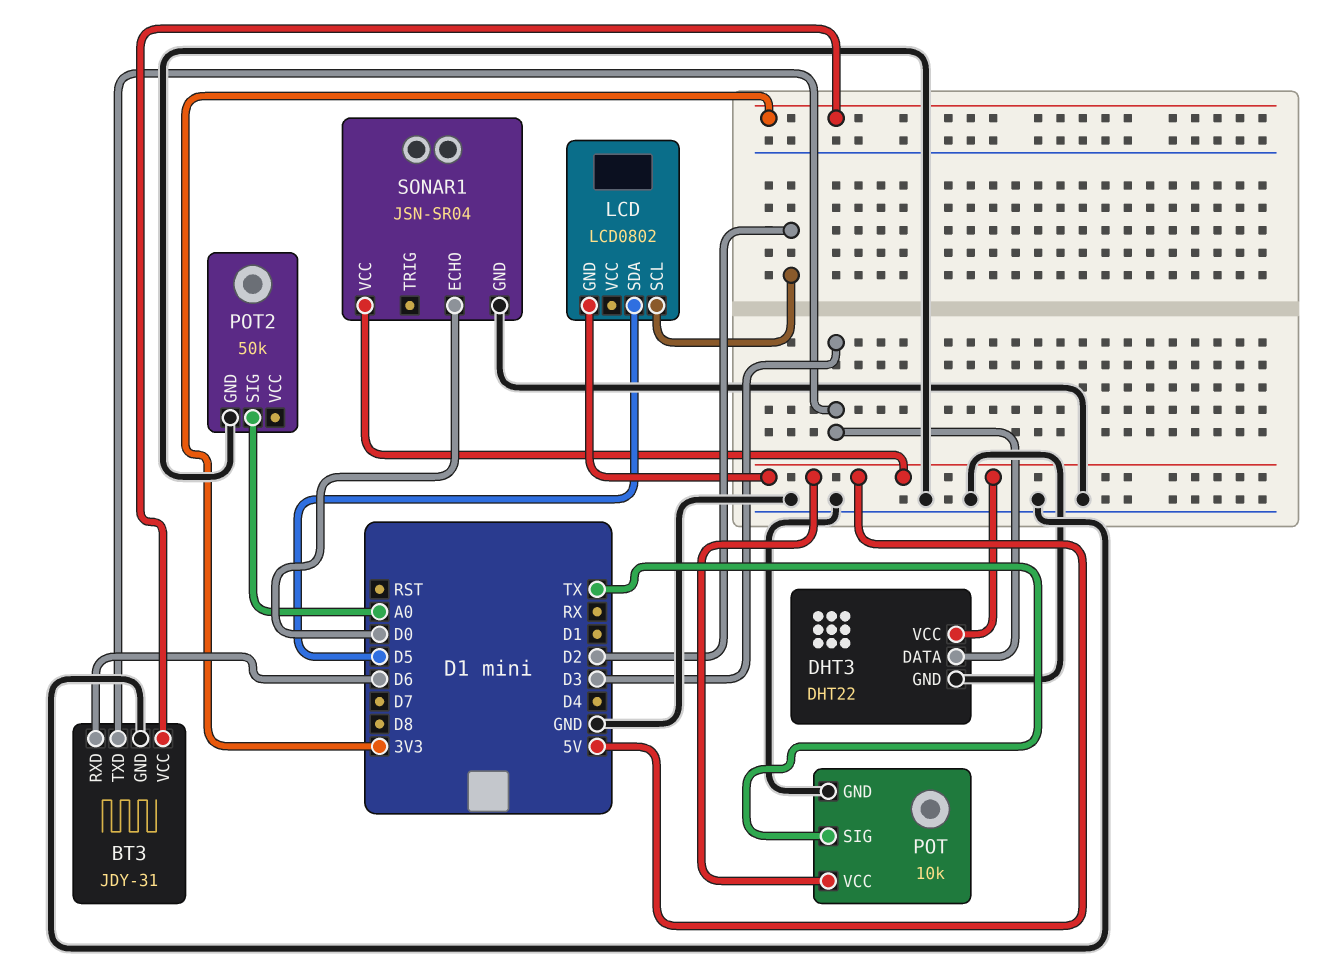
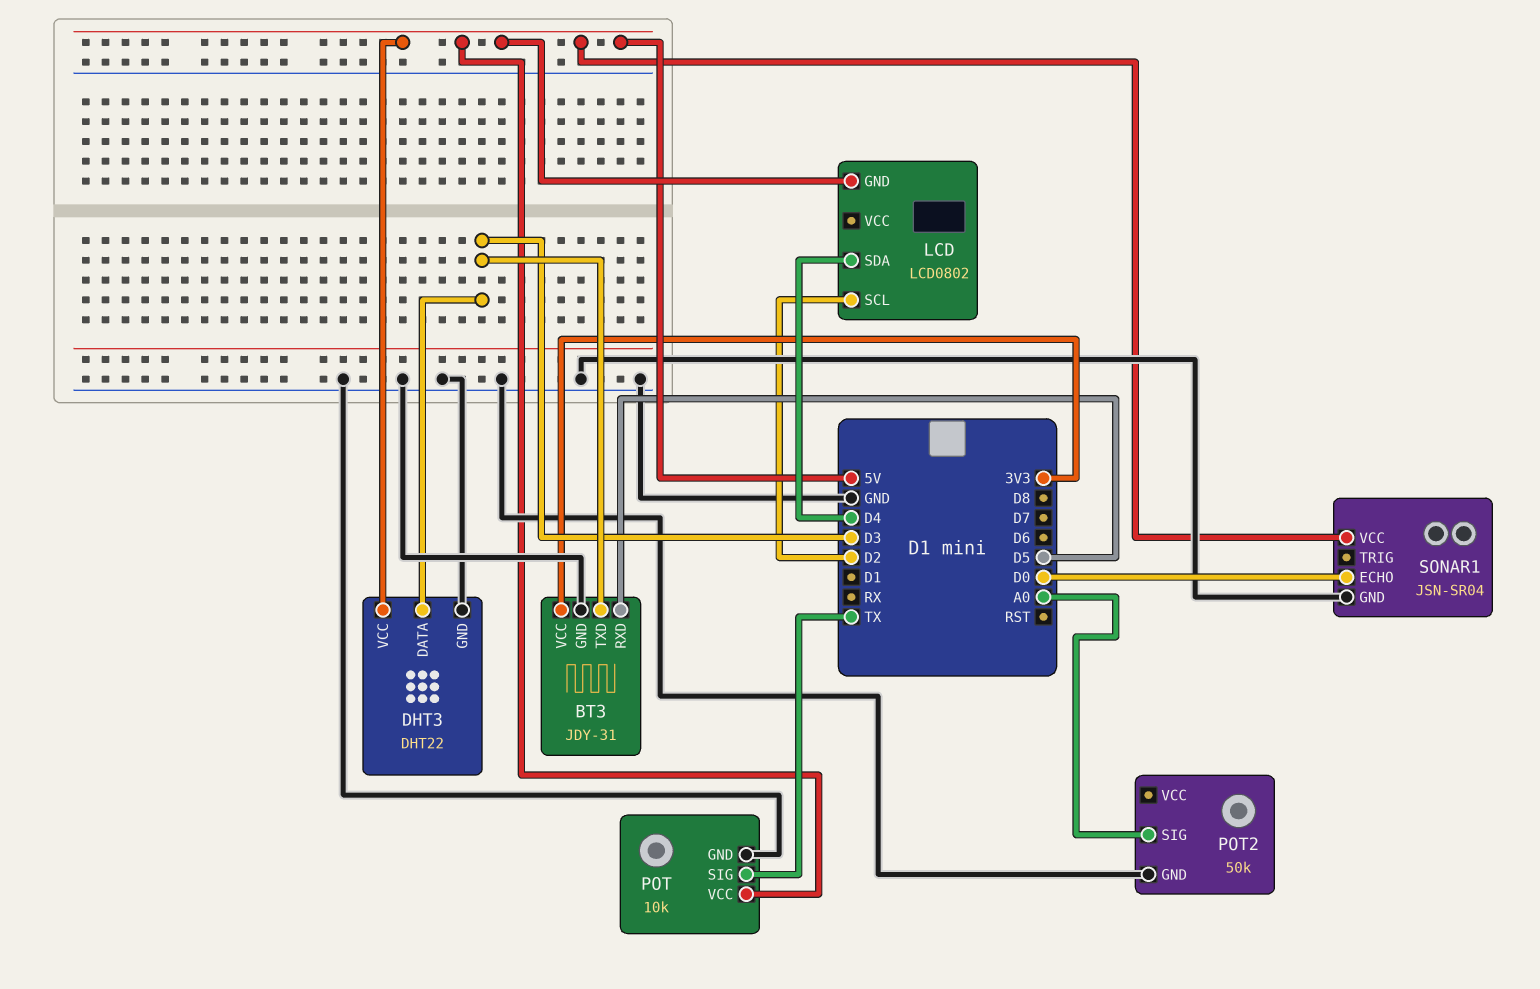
BT3 pin RXD: D6 -> D5
LCD pin SDA: D5 -> D4

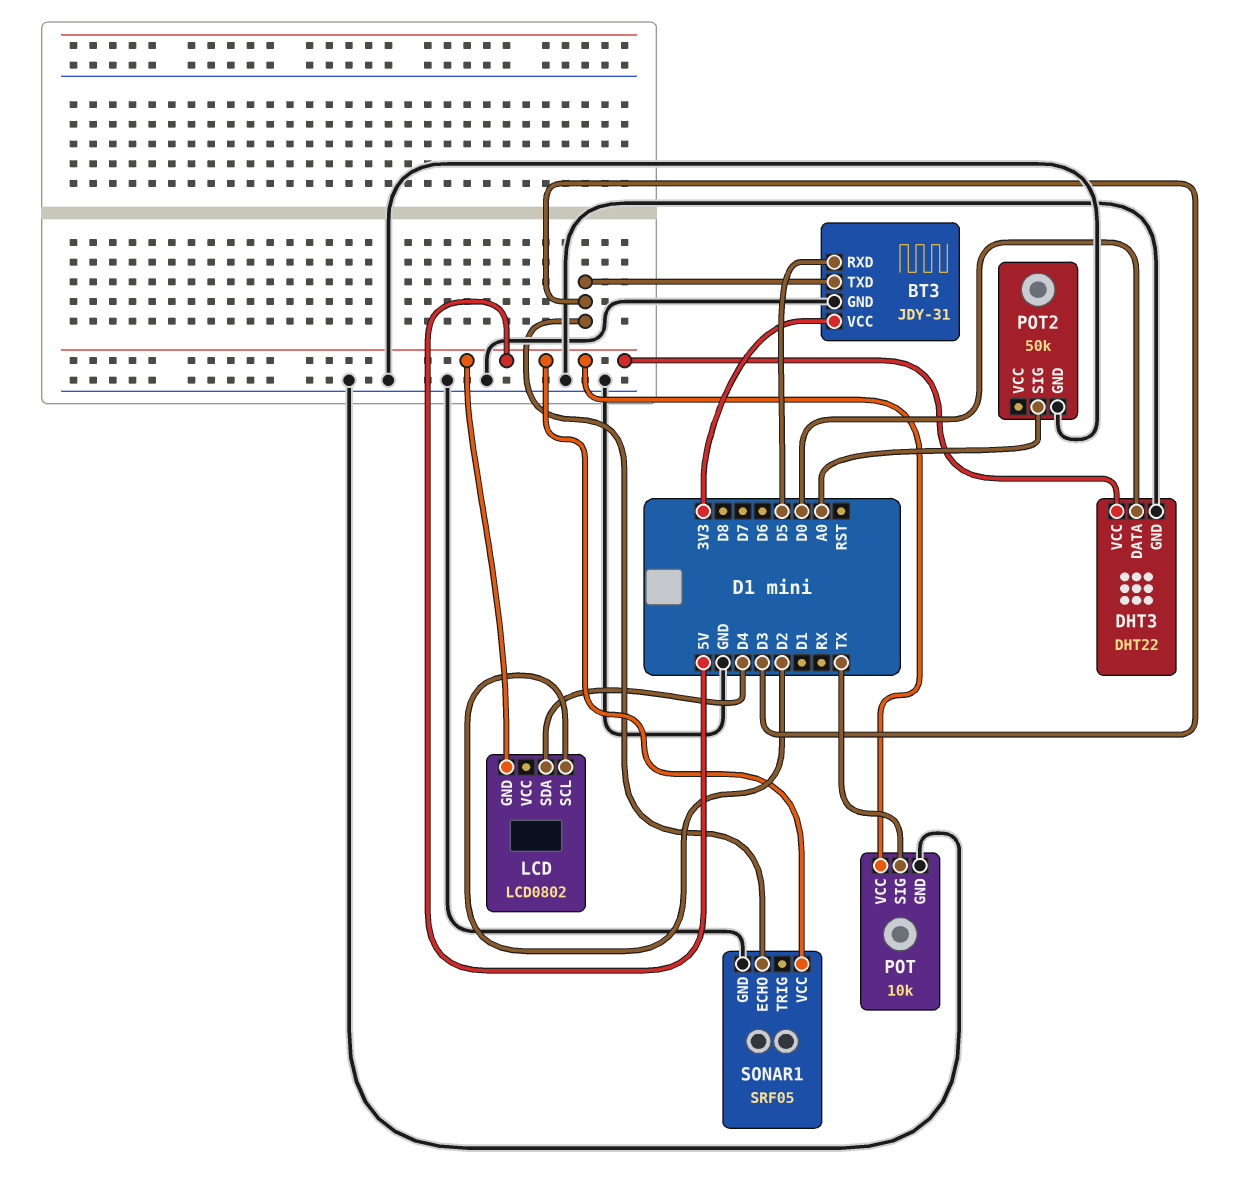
DHT3 pin DATA: D3 -> D0
SONAR1: JSN-SR04 -> SRF05
SONAR1 pin ECHO: D0 -> D3

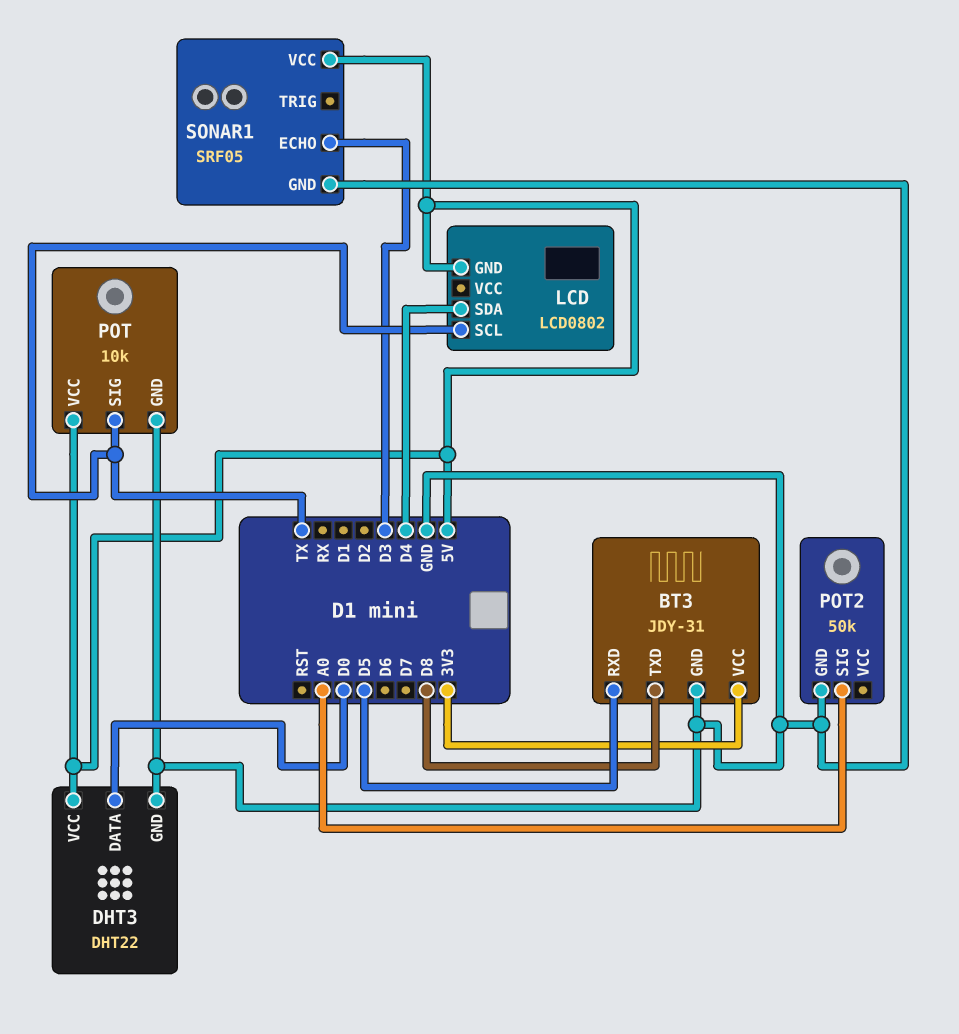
BT3 pin TXD: D3 -> D8
LCD pin SCL: D2 -> TX

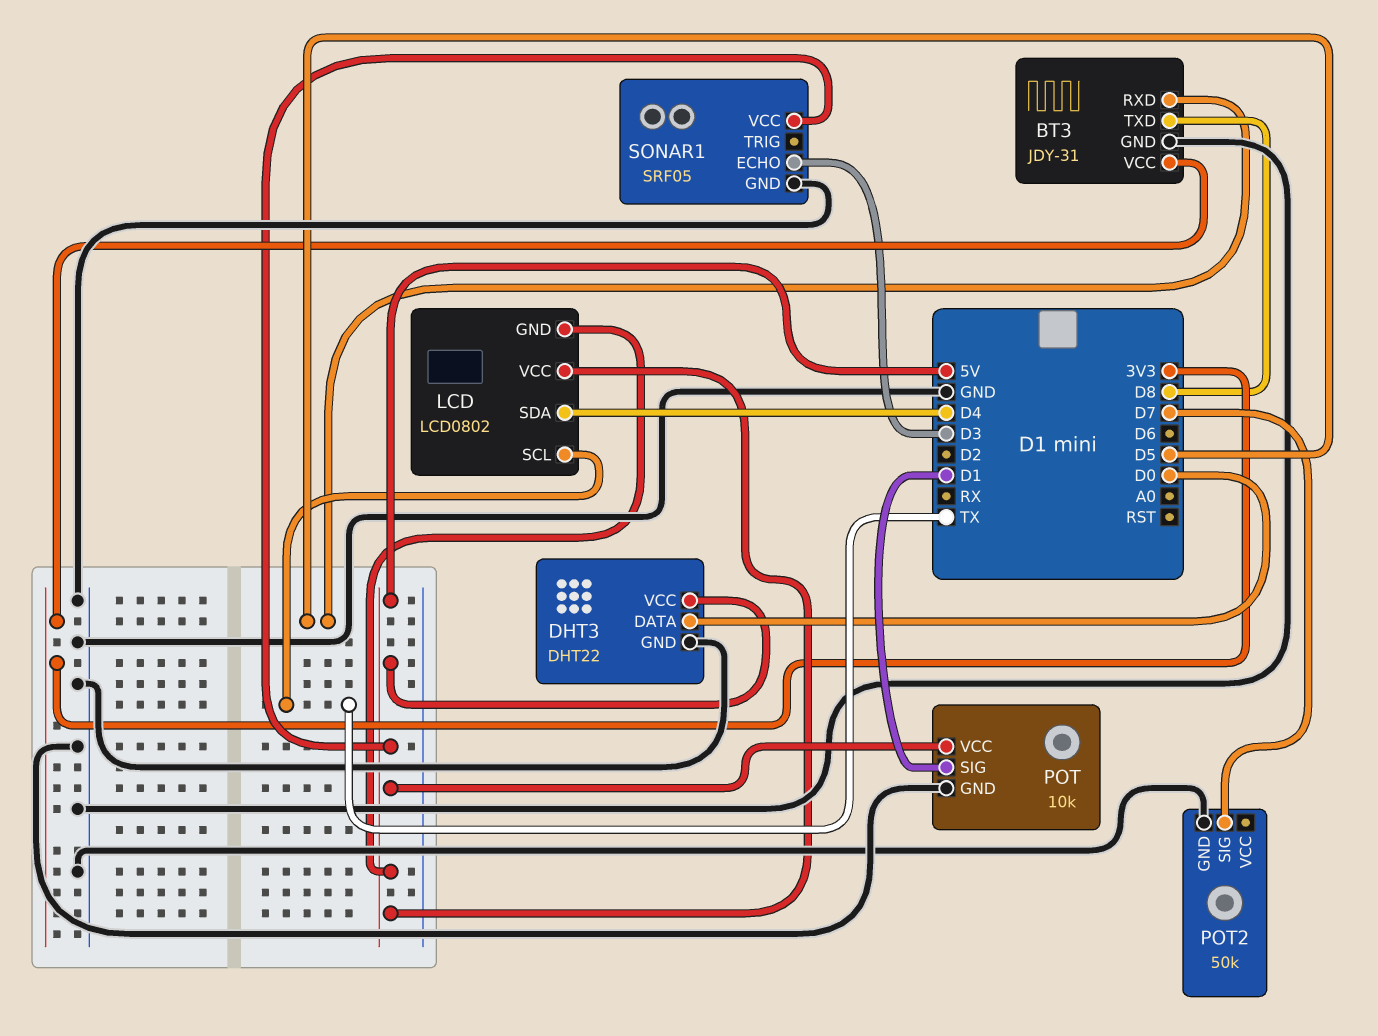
LCD pin VCC: none -> 5V
POT pin SIG: TX -> D1
POT2 pin SIG: A0 -> D7

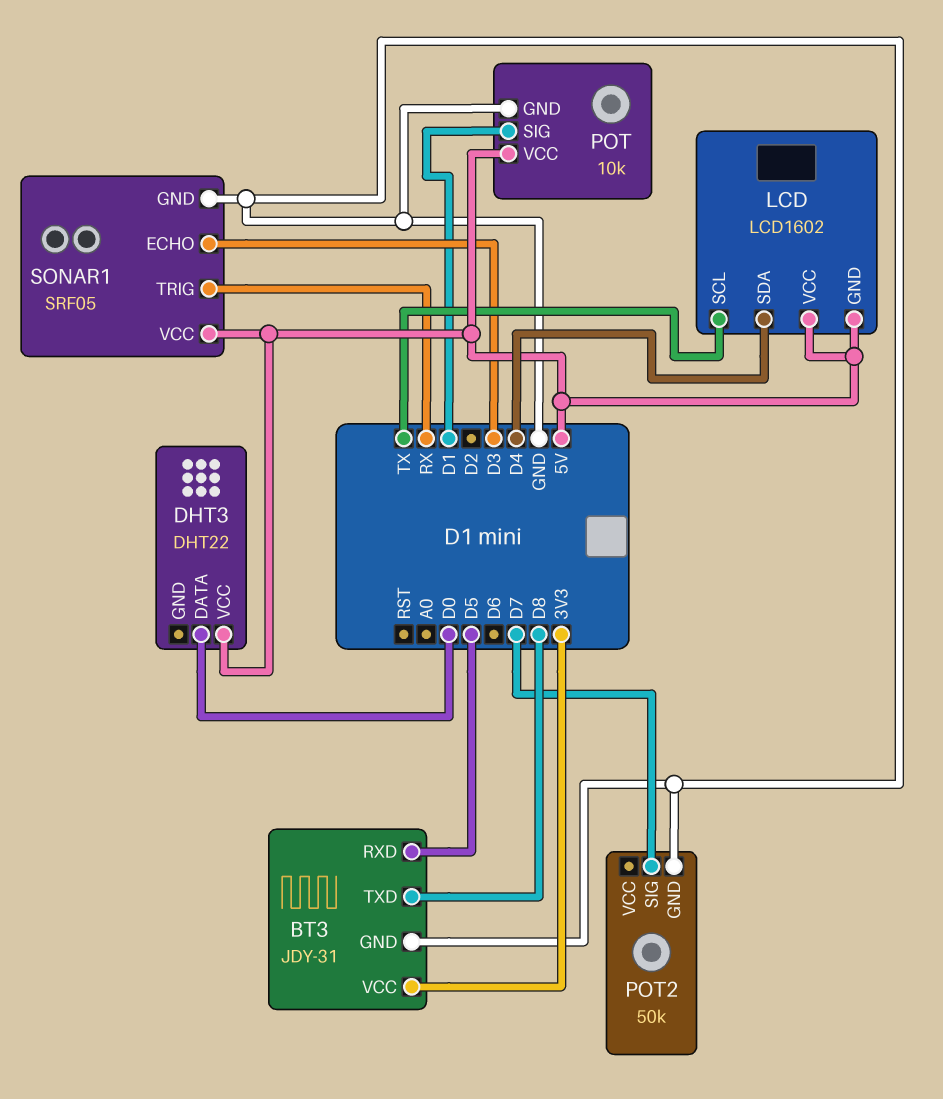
DHT3 pin GND: GND -> none
LCD: LCD0802 -> LCD1602
SONAR1 pin TRIG: none -> RX

